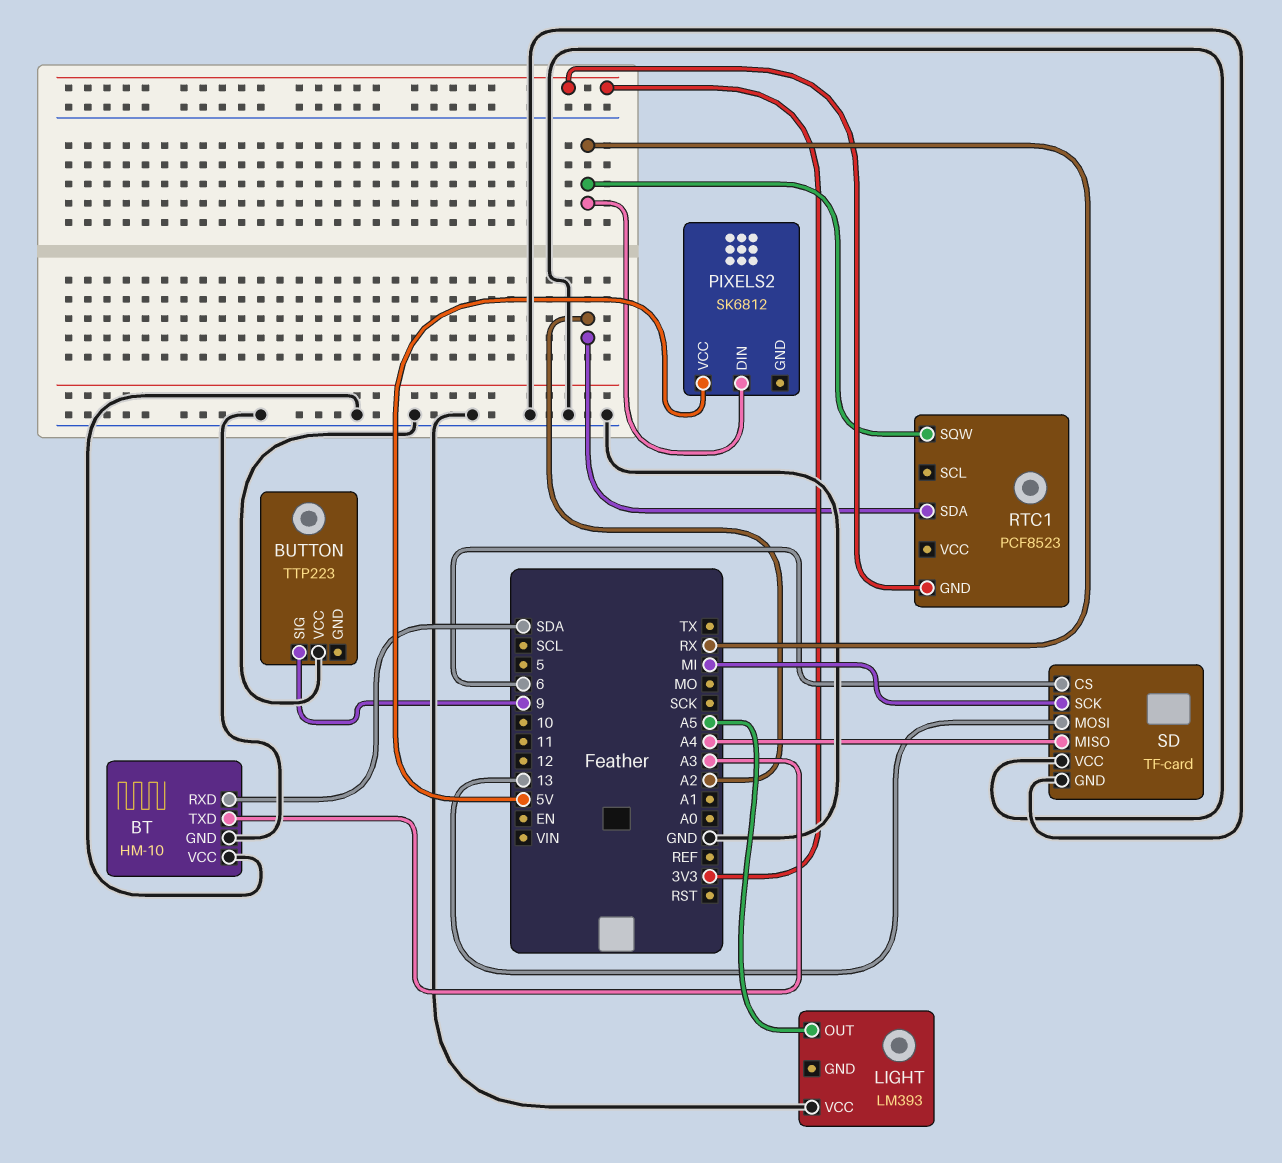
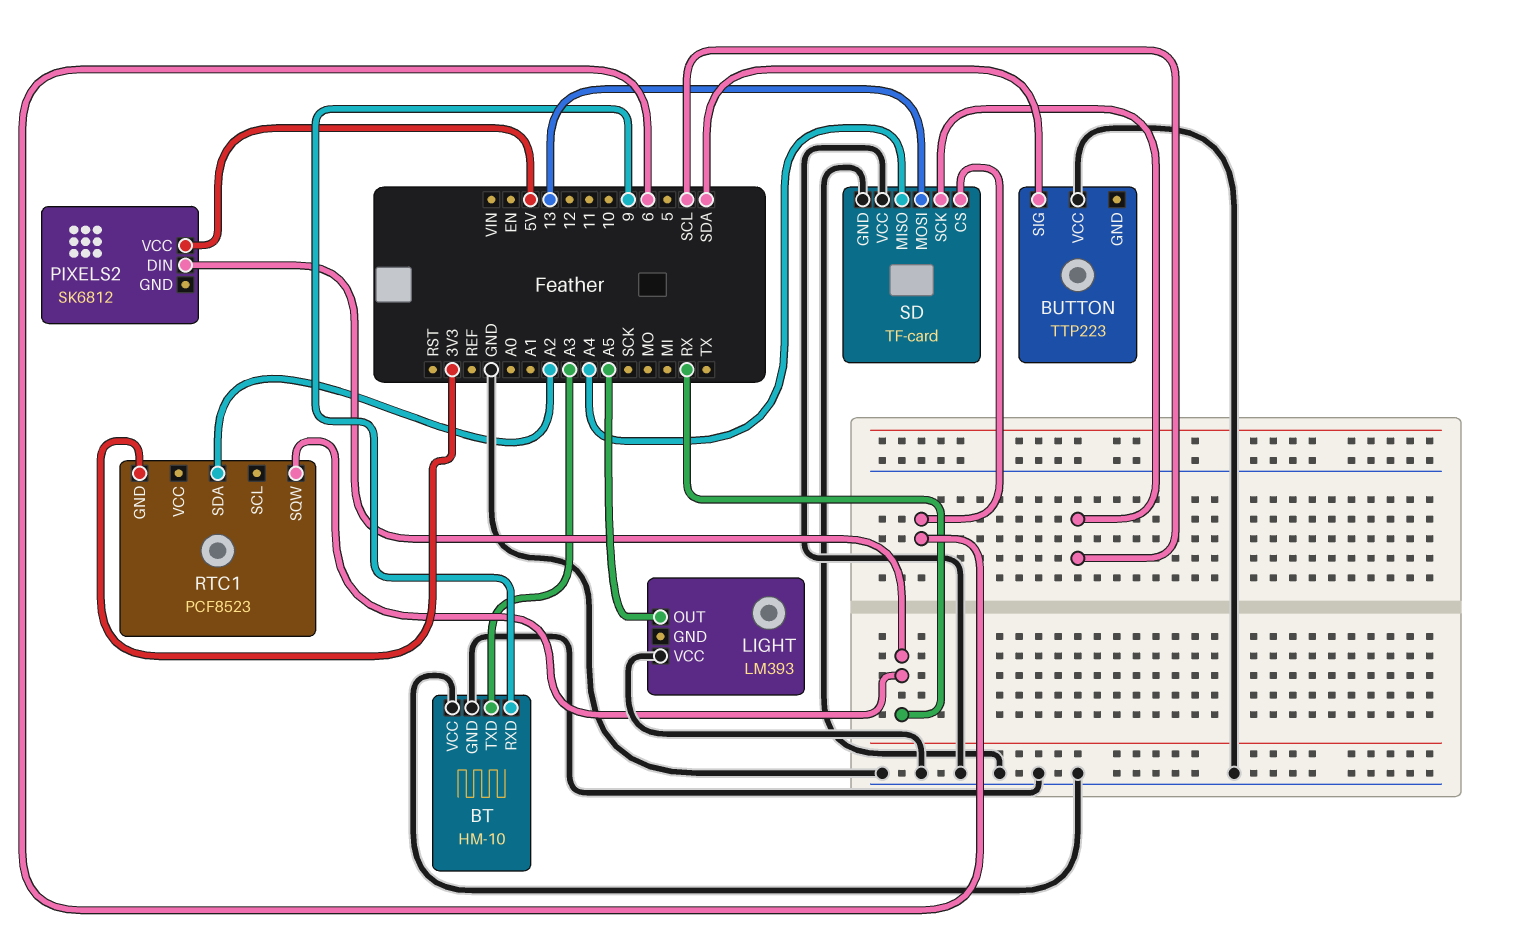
BT pin RXD: SDA -> 9
BUTTON pin SIG: 9 -> SDA
SD pin SCK: MI -> SCL

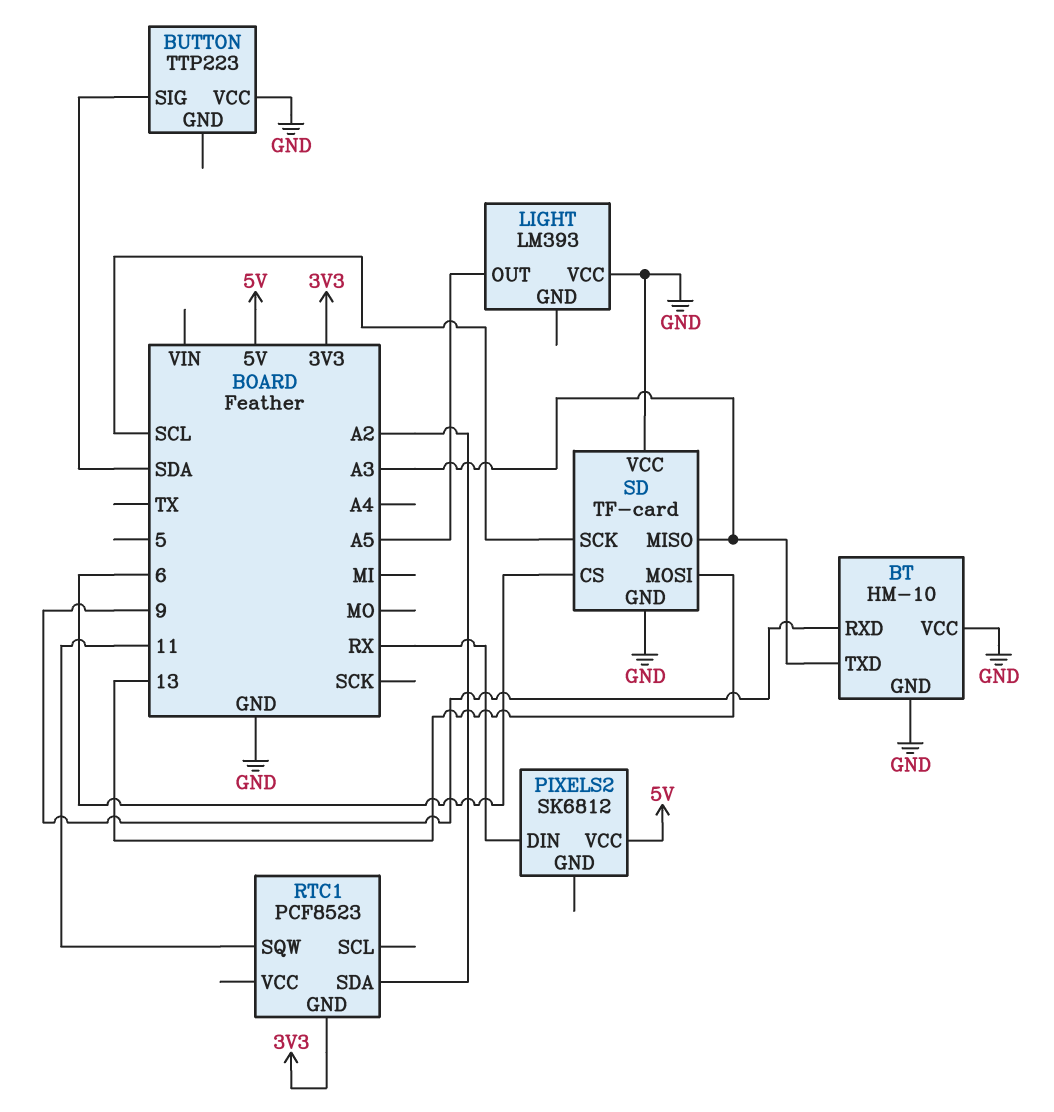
RTC1 pin SQW: RX -> 11
SD pin MISO: A4 -> A3

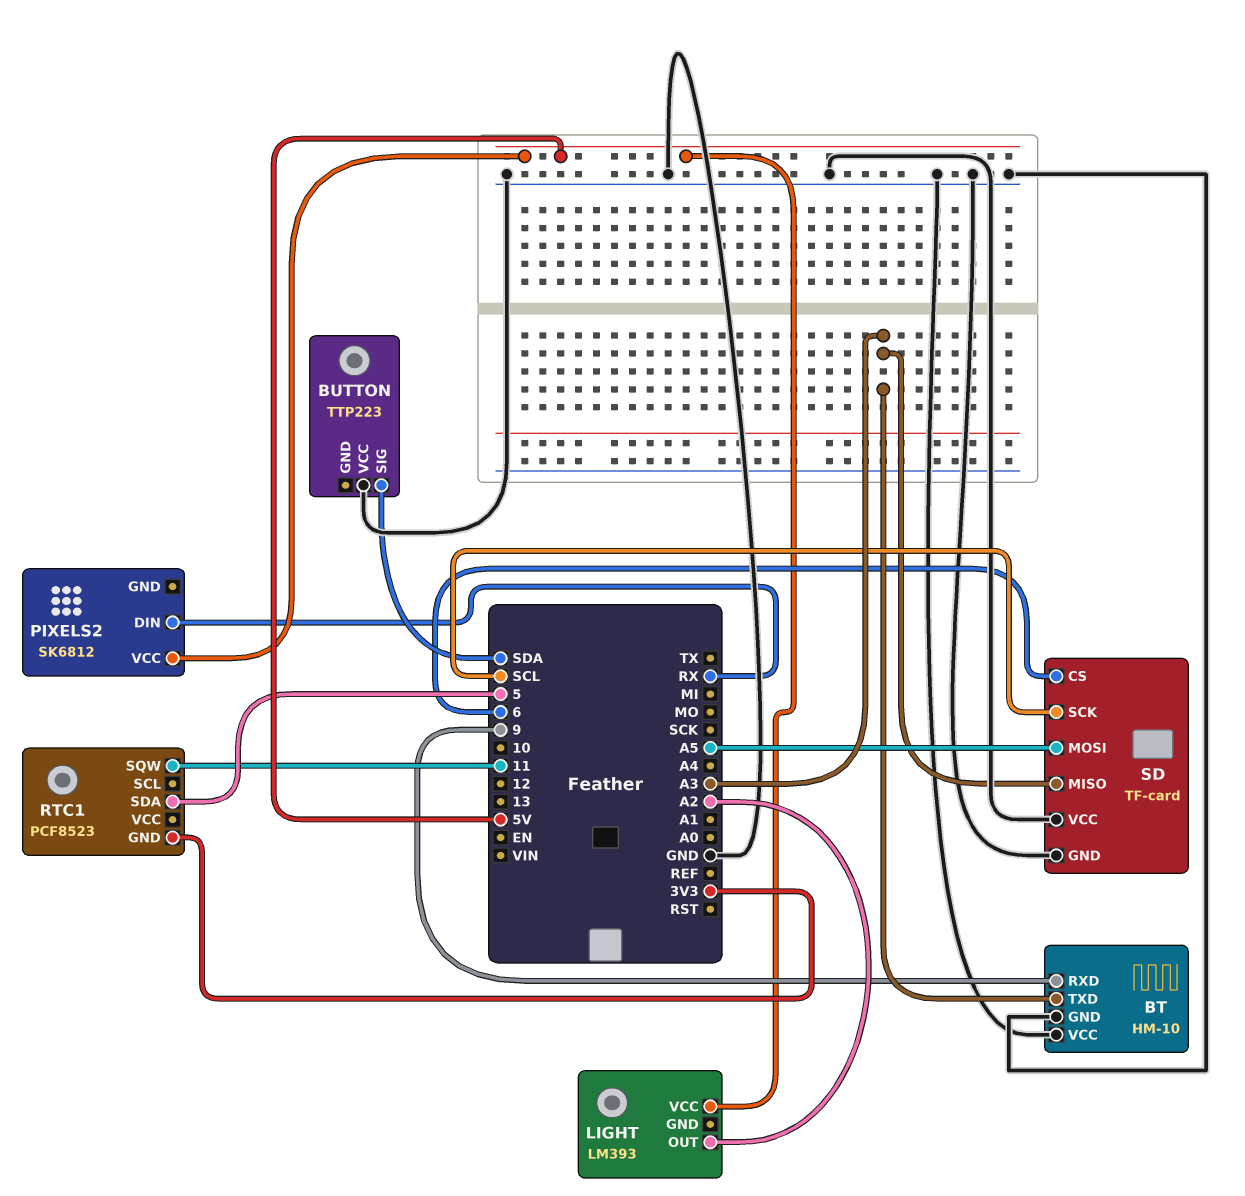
LIGHT pin OUT: A5 -> A2
LIGHT pin VCC: GND -> 5V
RTC1 pin SDA: A2 -> 5
SD pin MOSI: 13 -> A5

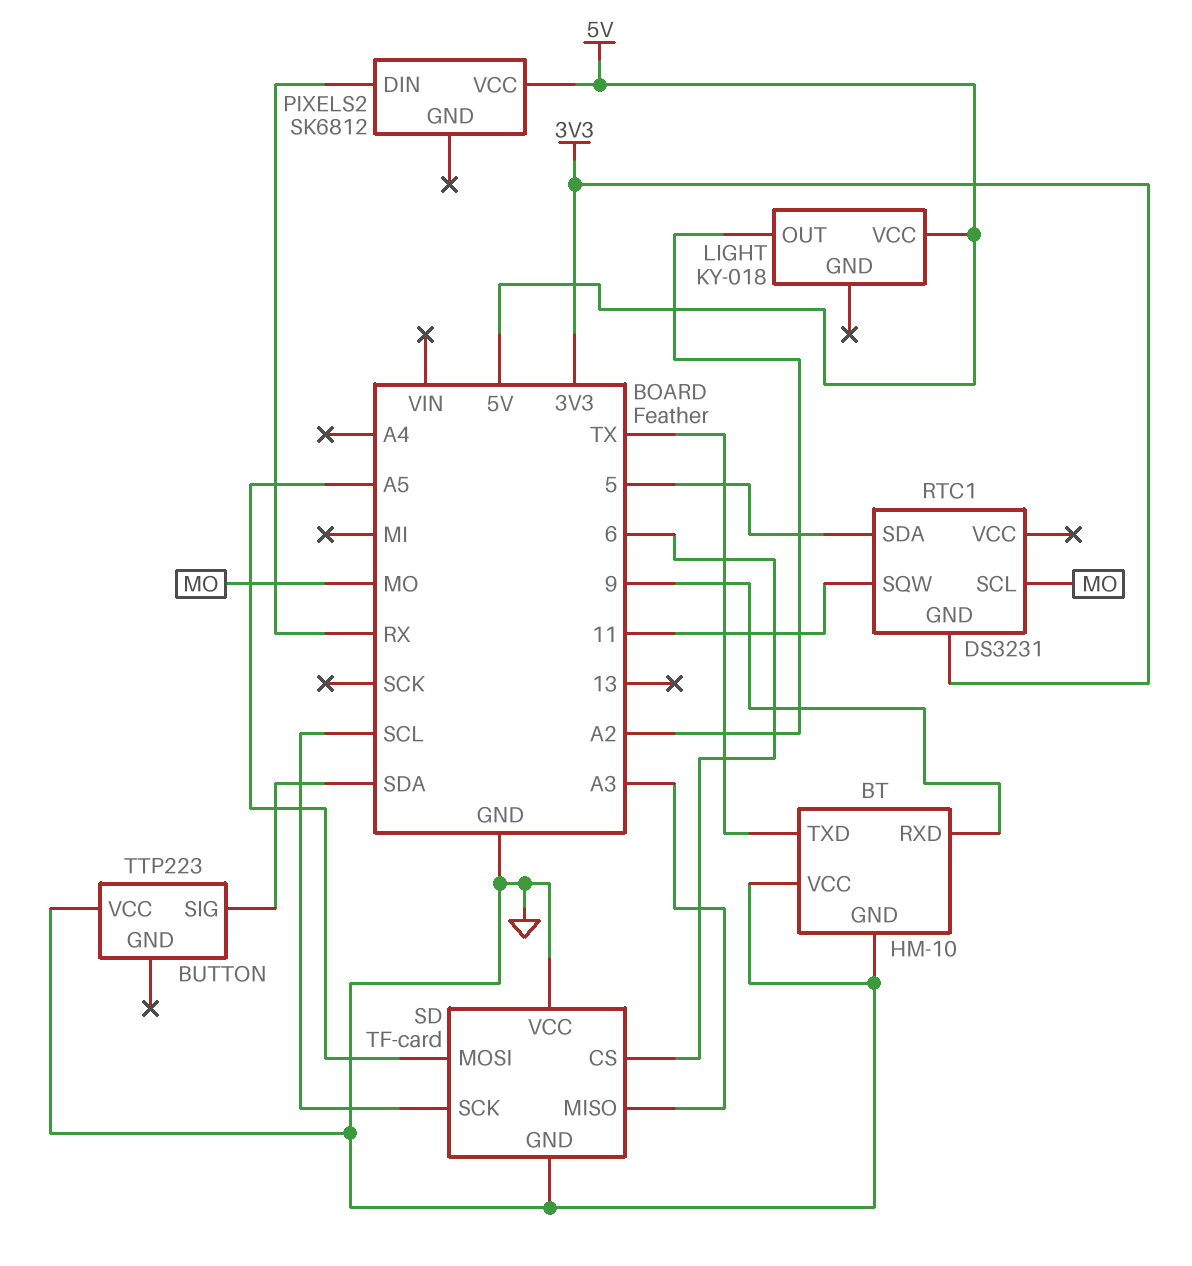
BT pin TXD: A3 -> TX
LIGHT: LM393 -> KY-018
RTC1: PCF8523 -> DS3231
RTC1 pin SCL: none -> MO

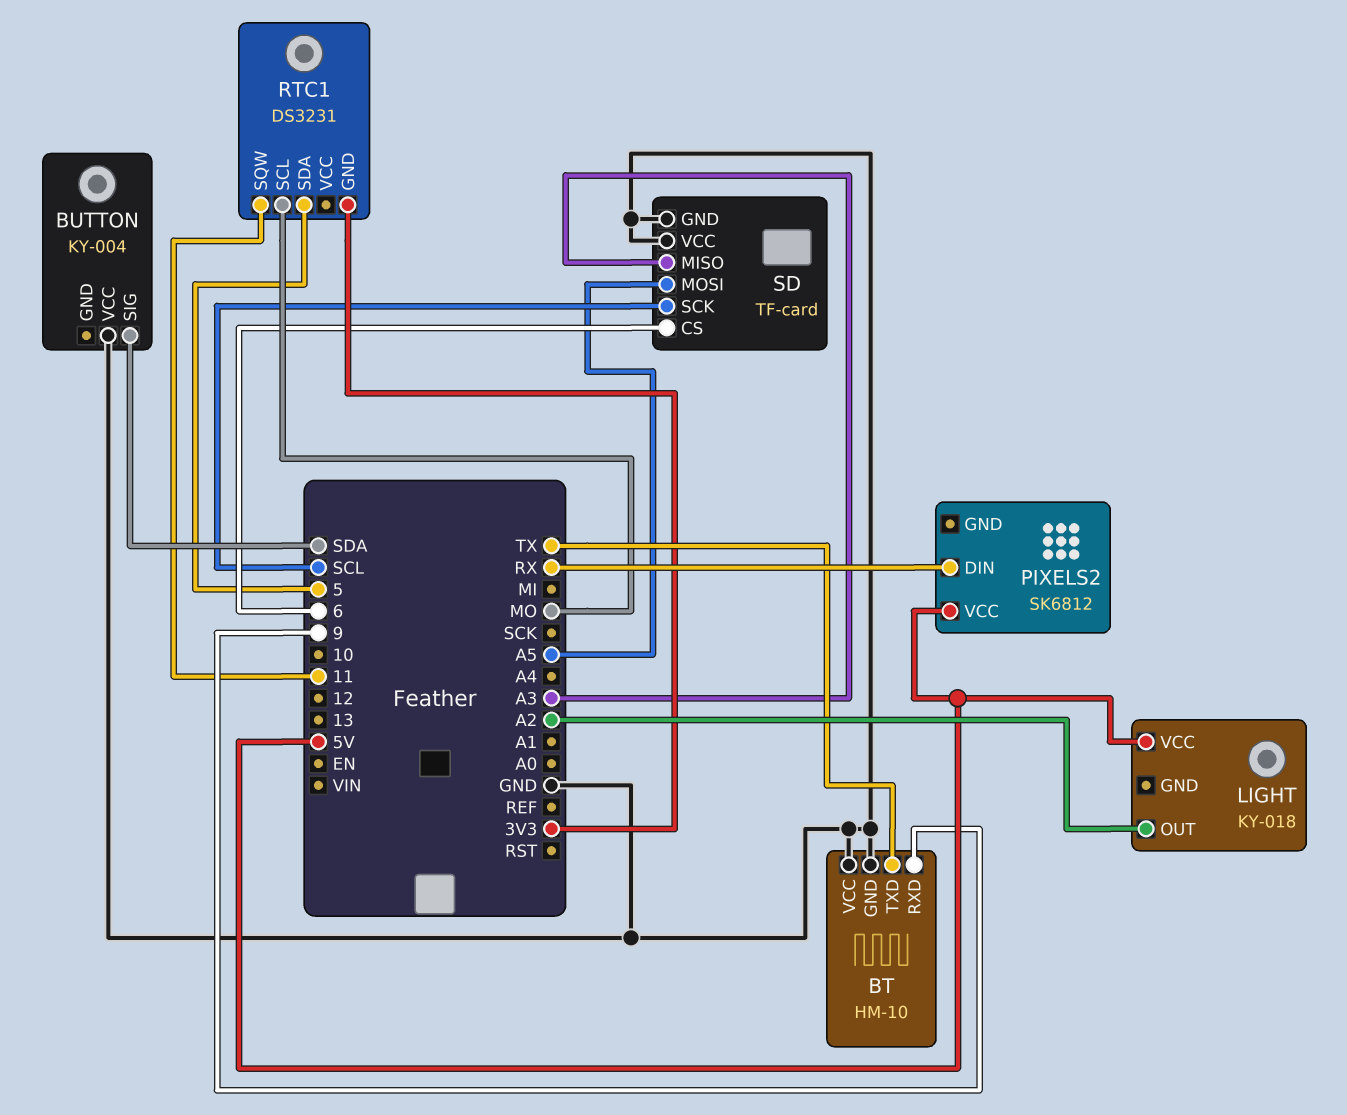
BUTTON: TTP223 -> KY-004

